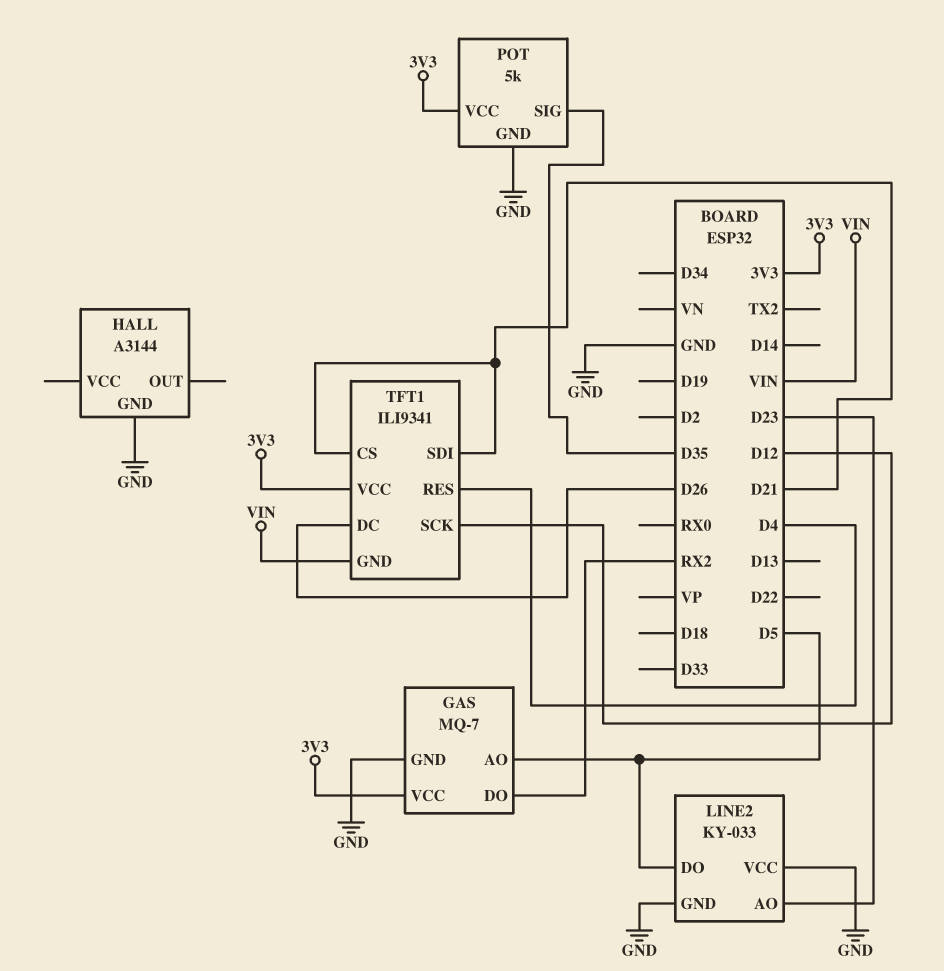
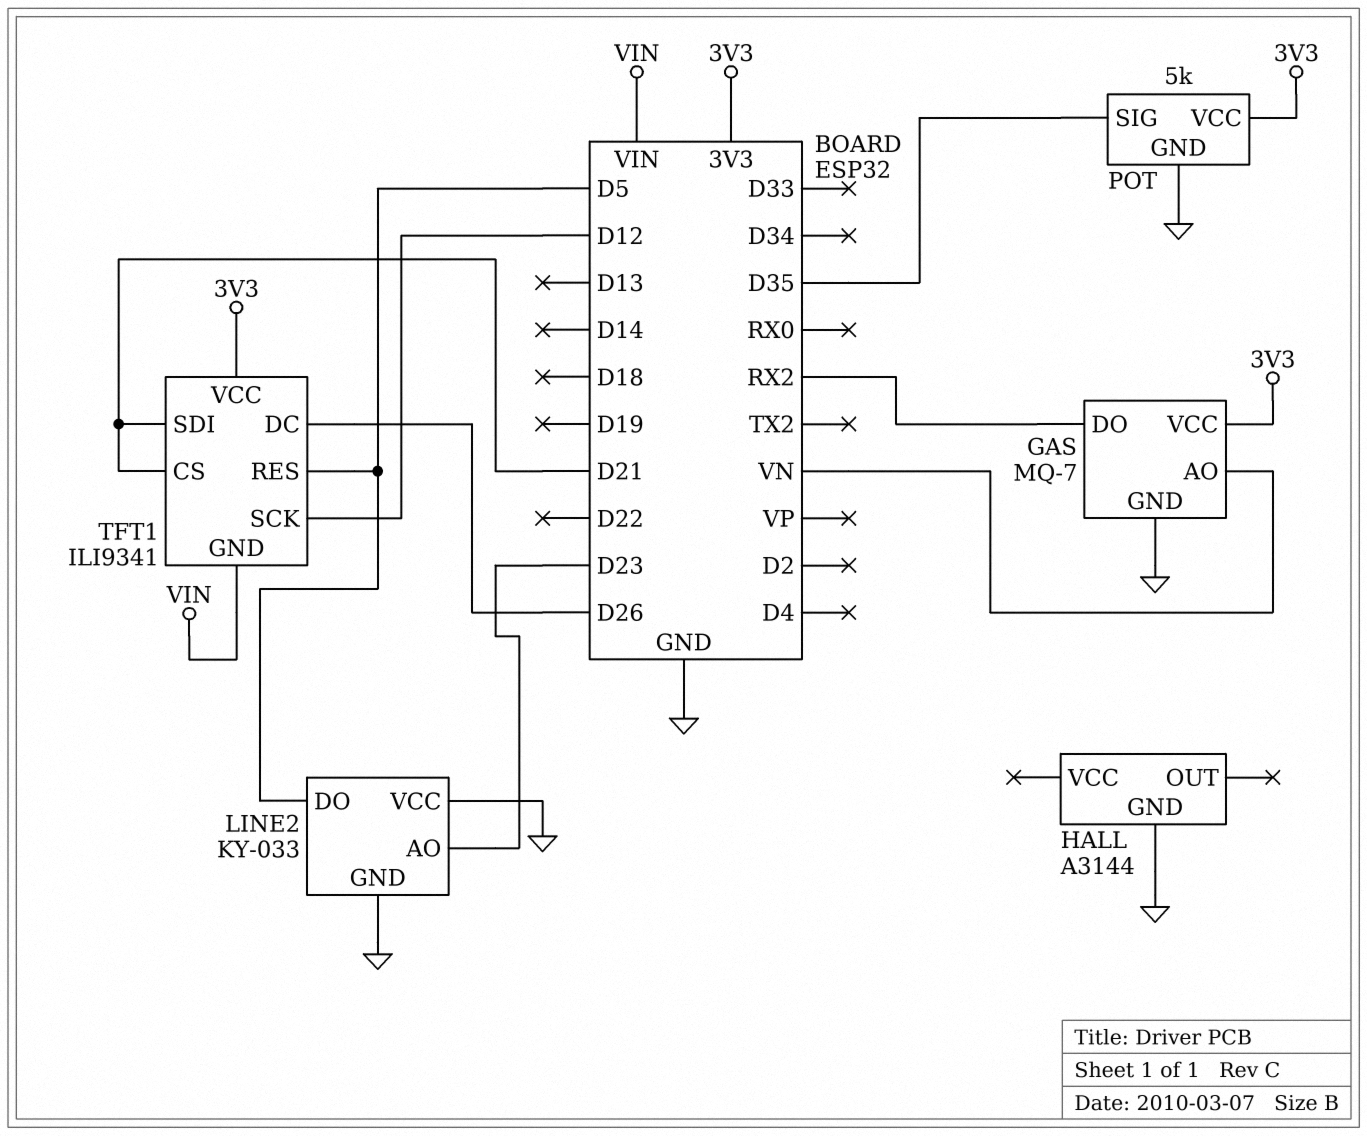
GAS pin AO: D5 -> VN
TFT1 pin RES: D4 -> D5

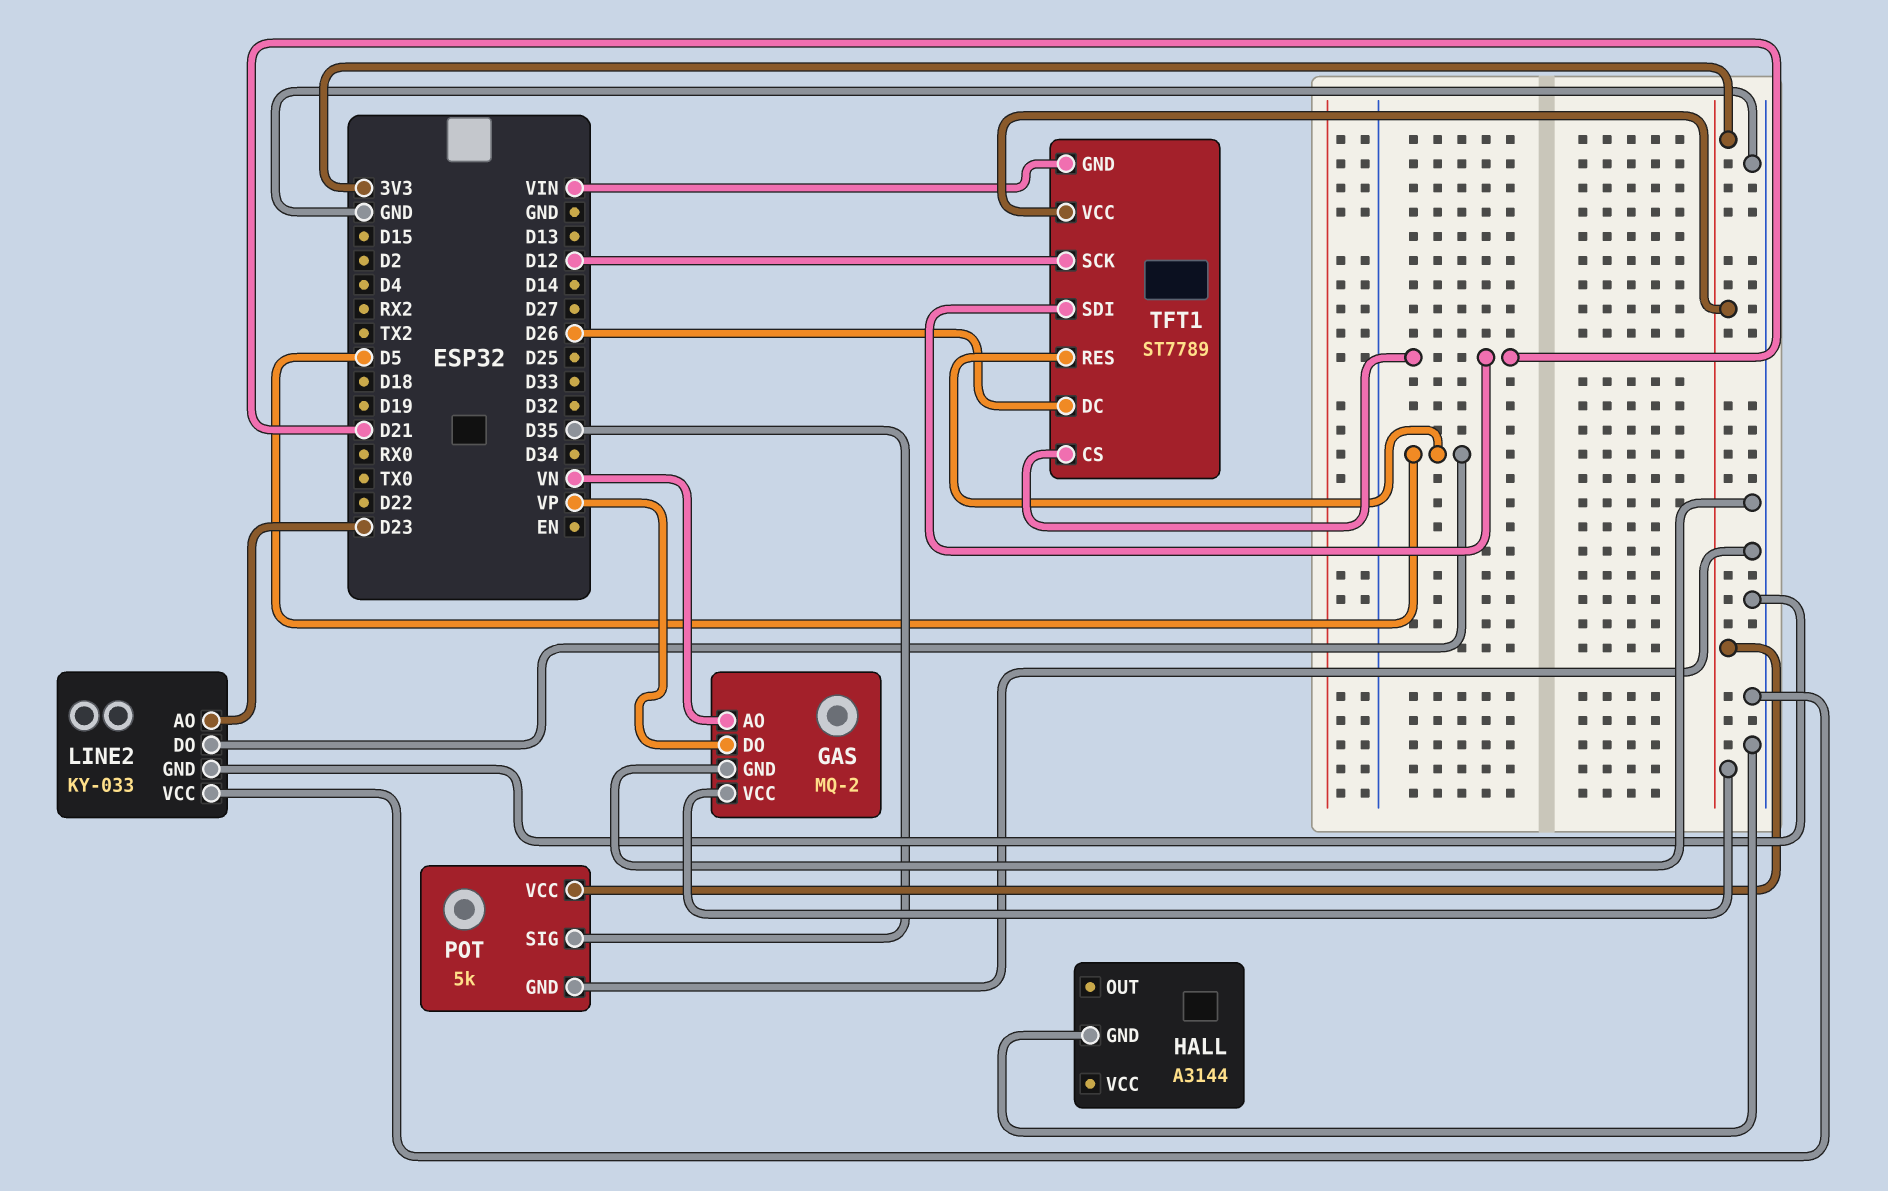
GAS: MQ-7 -> MQ-2
GAS pin DO: RX2 -> VP
TFT1: ILI9341 -> ST7789

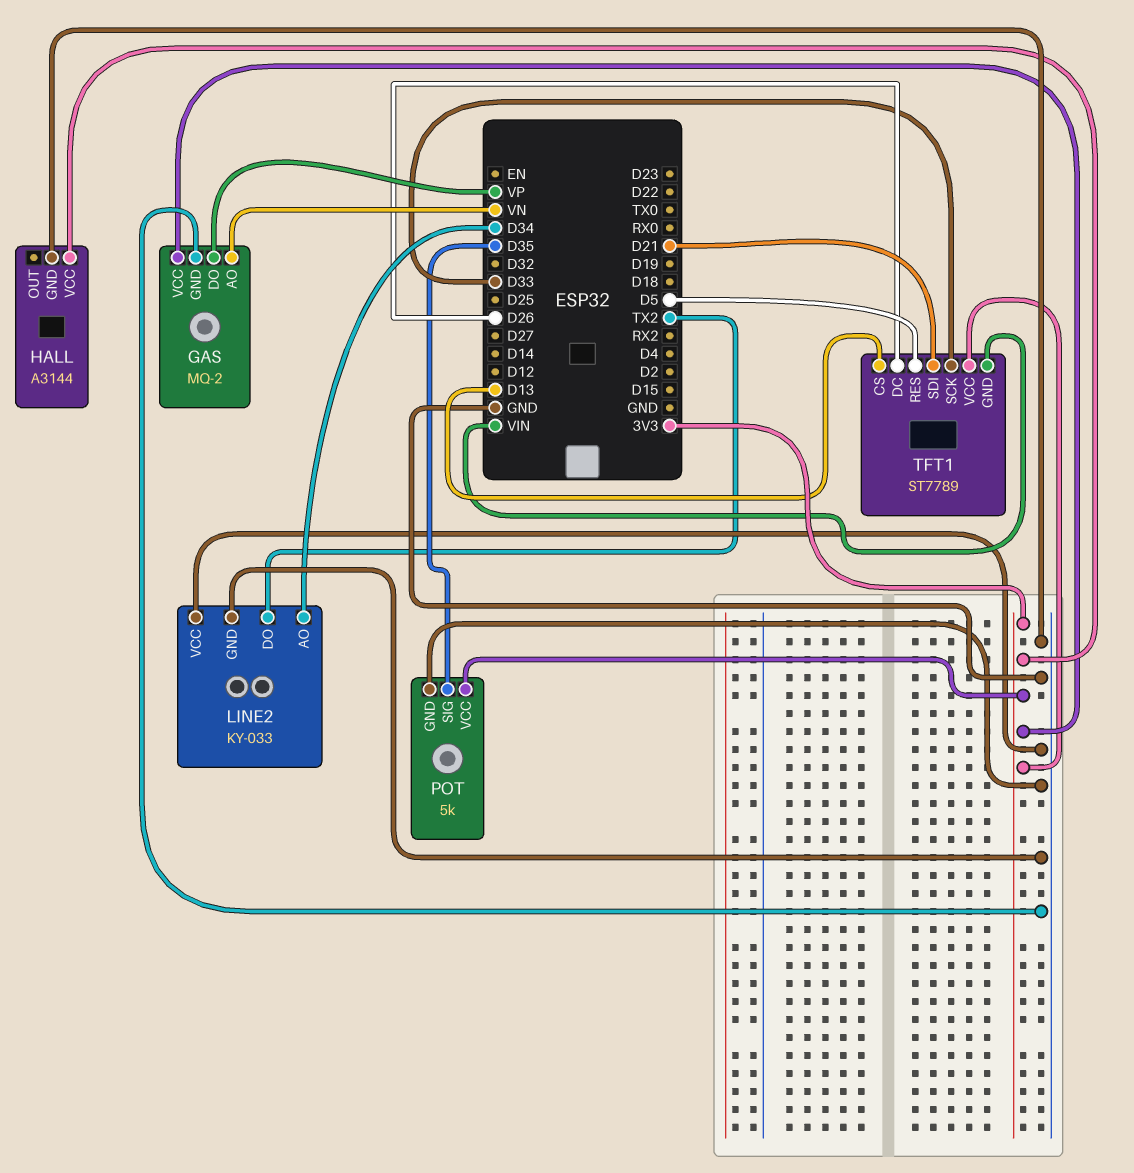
HALL pin VCC: none -> 3V3
LINE2 pin AO: D23 -> D34
LINE2 pin DO: D5 -> TX2
TFT1 pin CS: D21 -> D13
TFT1 pin SCK: D12 -> D33

